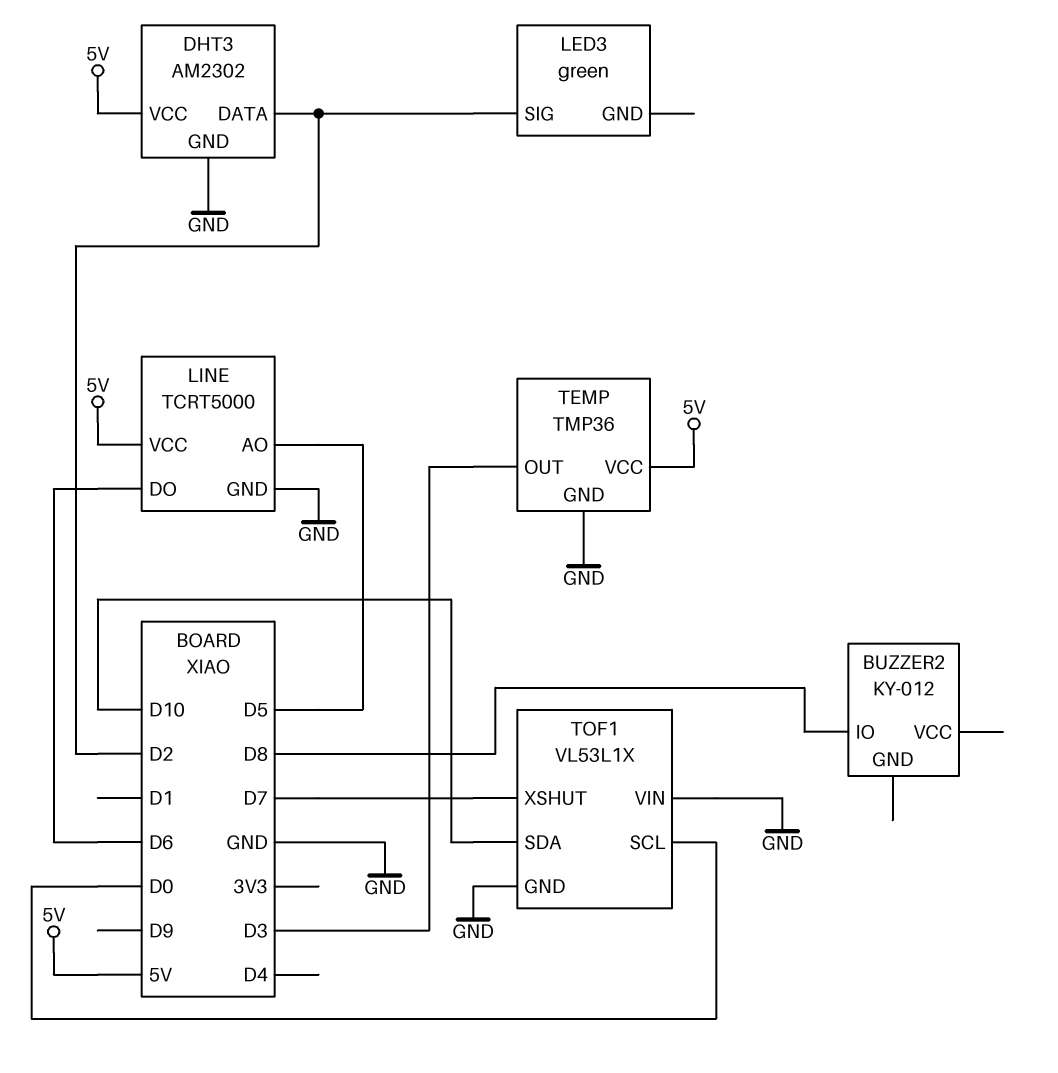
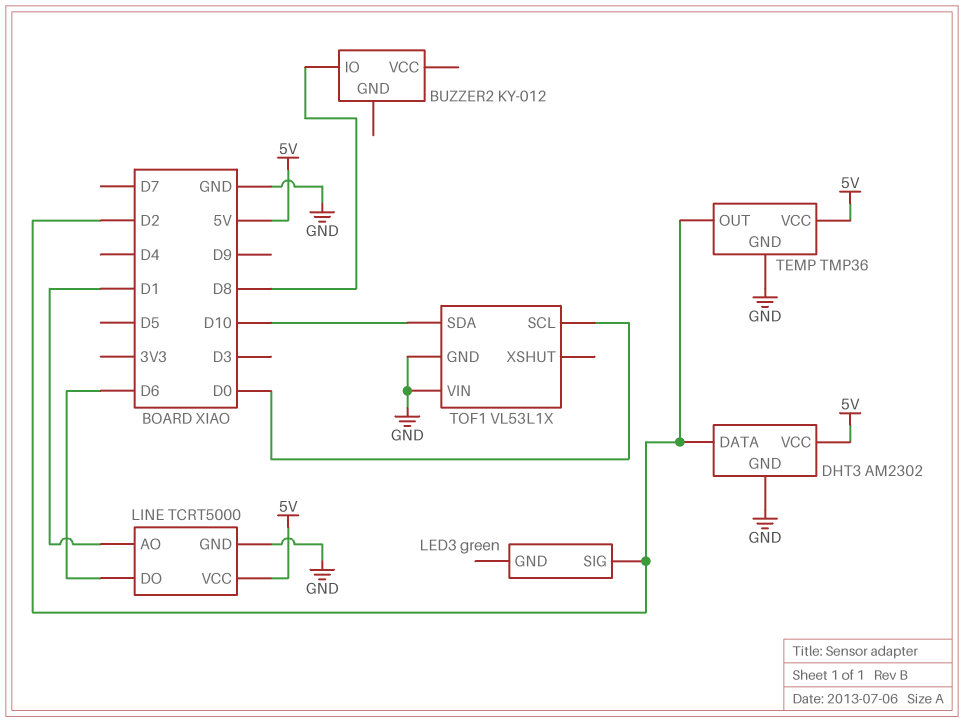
LINE pin AO: D5 -> D1
TEMP pin OUT: D3 -> D2
TOF1 pin XSHUT: D7 -> none

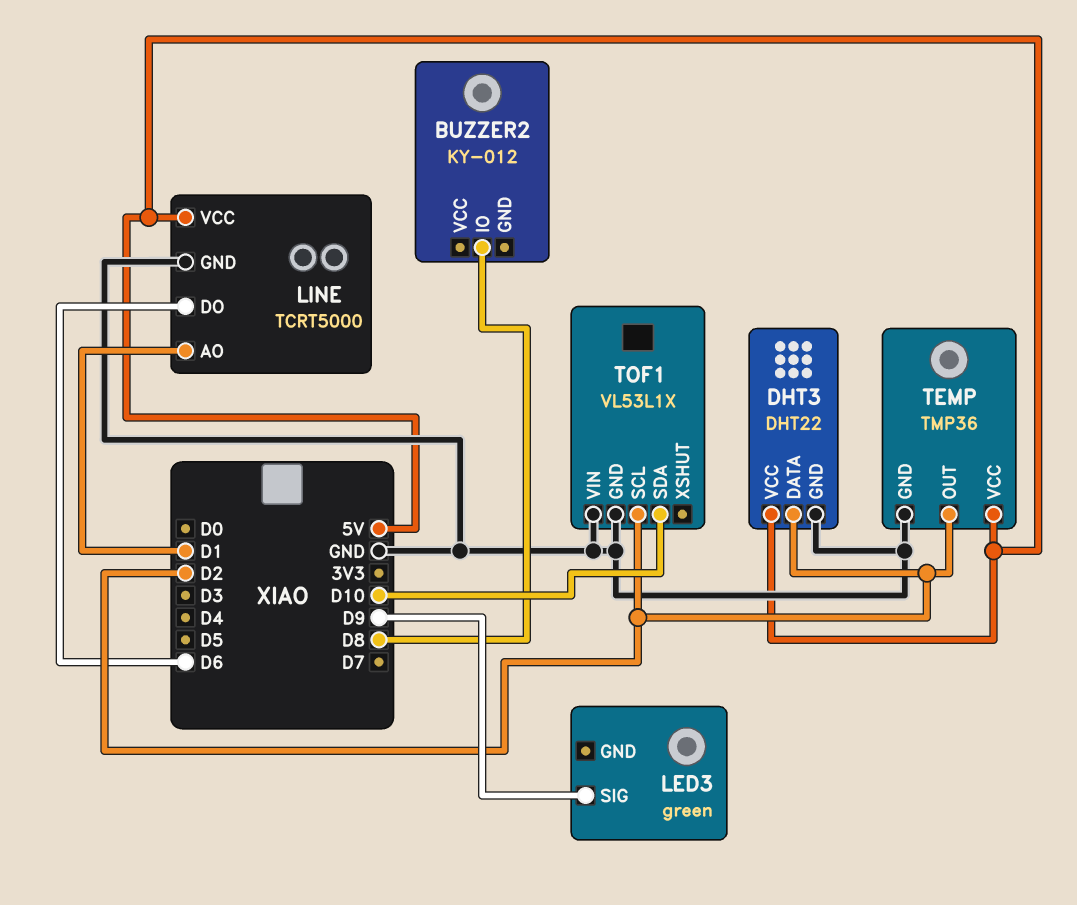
DHT3: AM2302 -> DHT22
LED3 pin SIG: D2 -> D9
TOF1 pin SCL: D0 -> D2

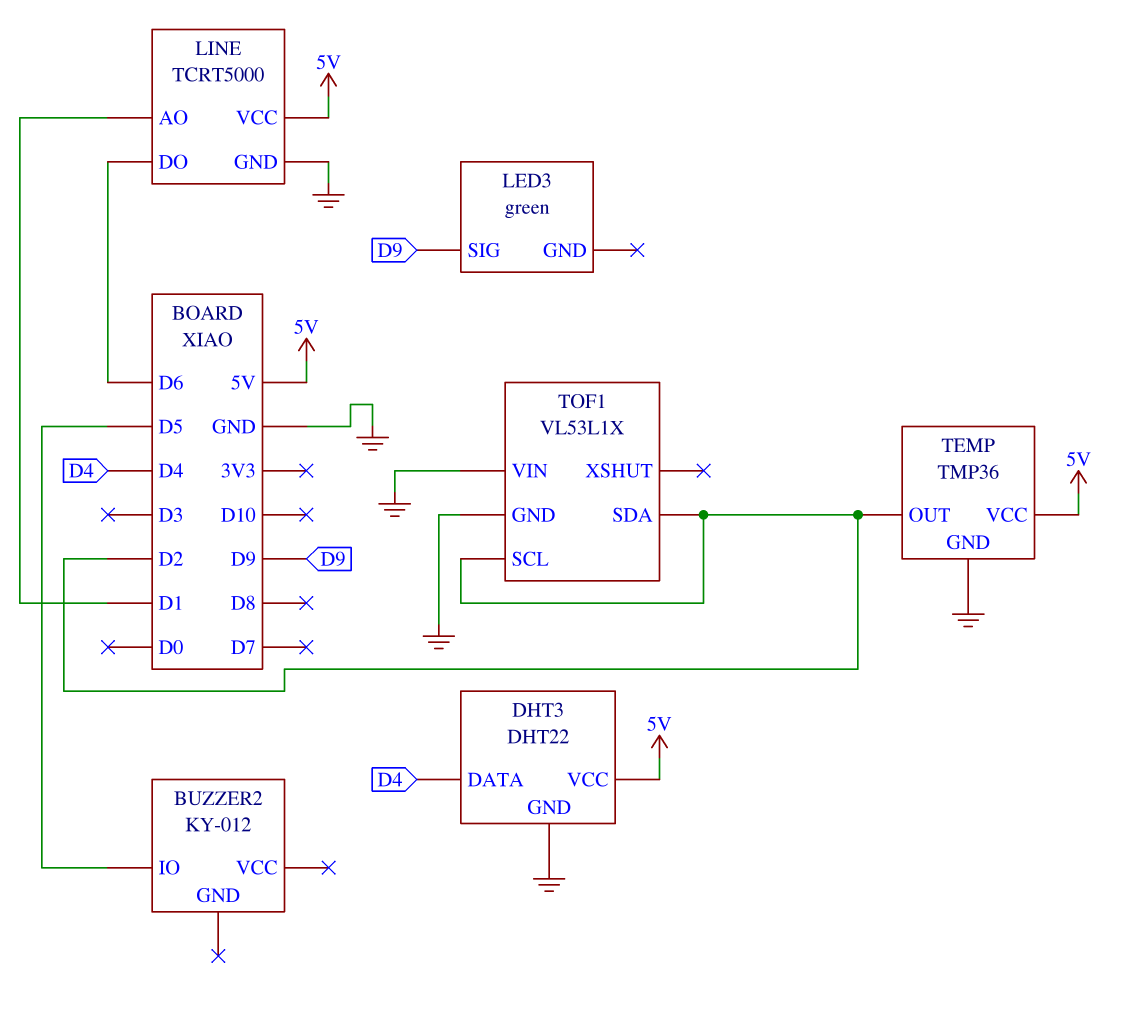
BUZZER2 pin IO: D8 -> D5
DHT3 pin DATA: D2 -> D4
TOF1 pin SDA: D10 -> D2

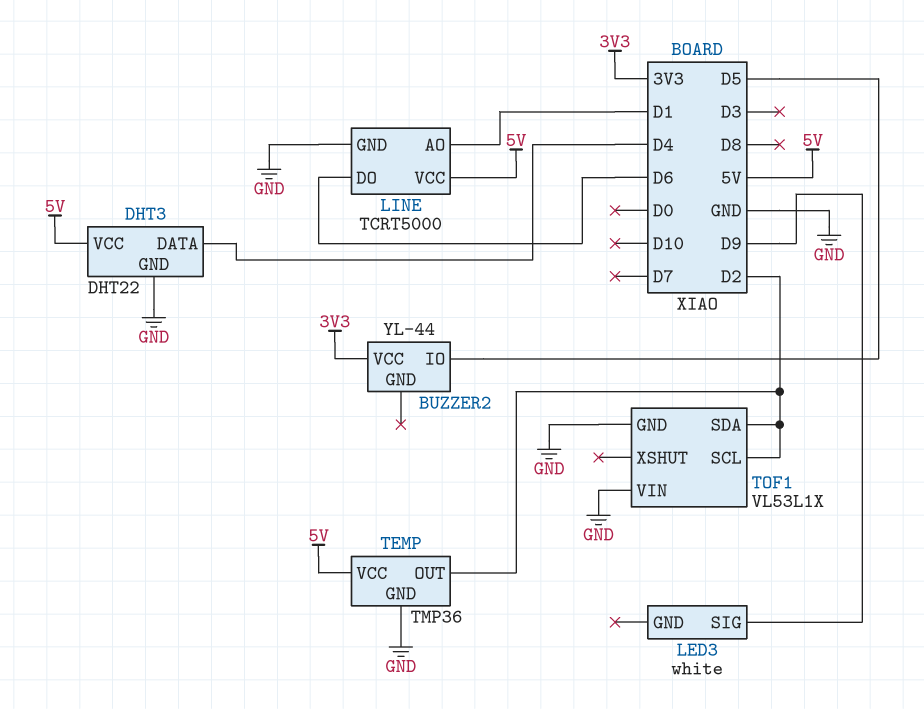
BUZZER2: KY-012 -> YL-44
BUZZER2 pin VCC: none -> 3V3
LED3: green -> white

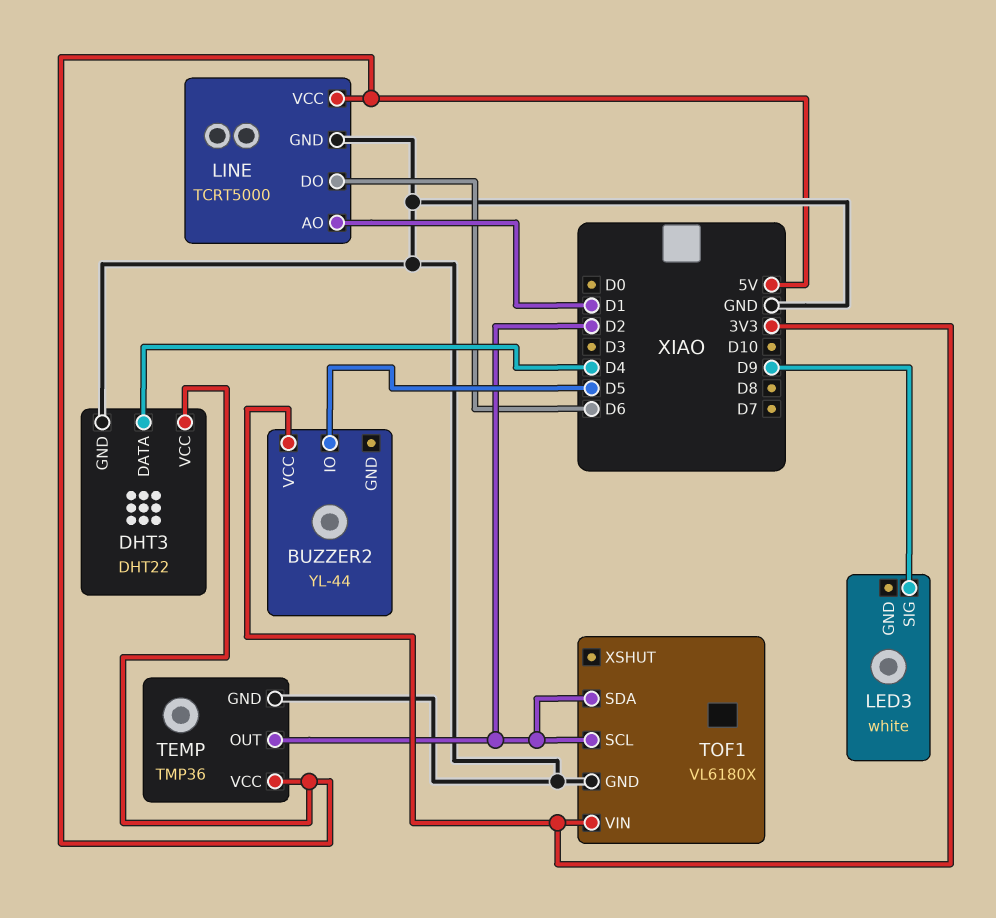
TOF1: VL53L1X -> VL6180X
TOF1 pin VIN: GND -> 3V3

